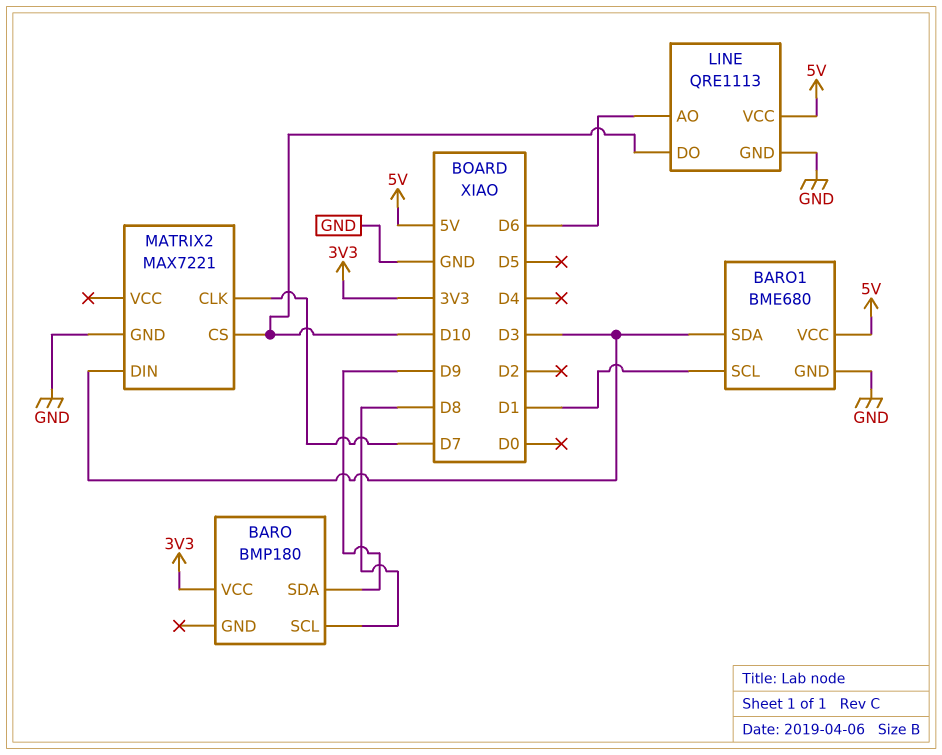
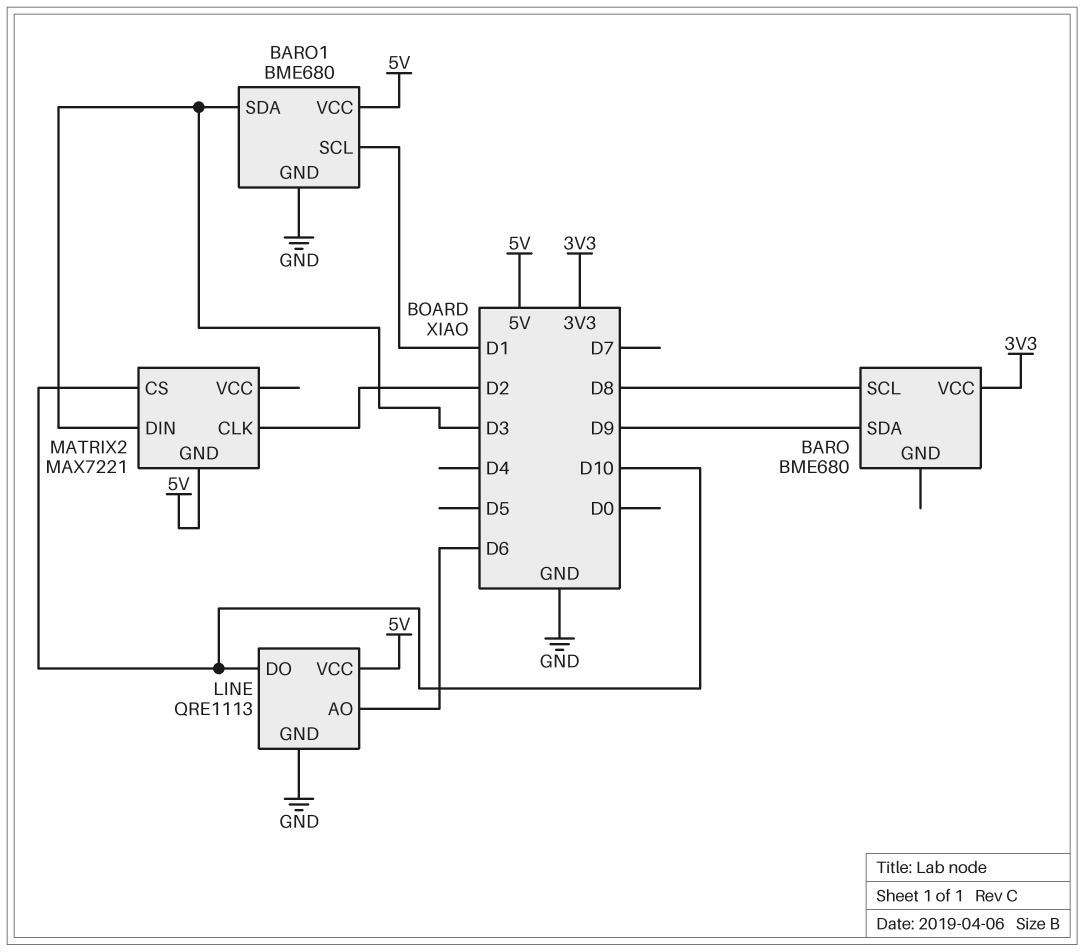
BARO: BMP180 -> BME680
MATRIX2 pin CLK: D7 -> D2
MATRIX2 pin GND: GND -> 5V

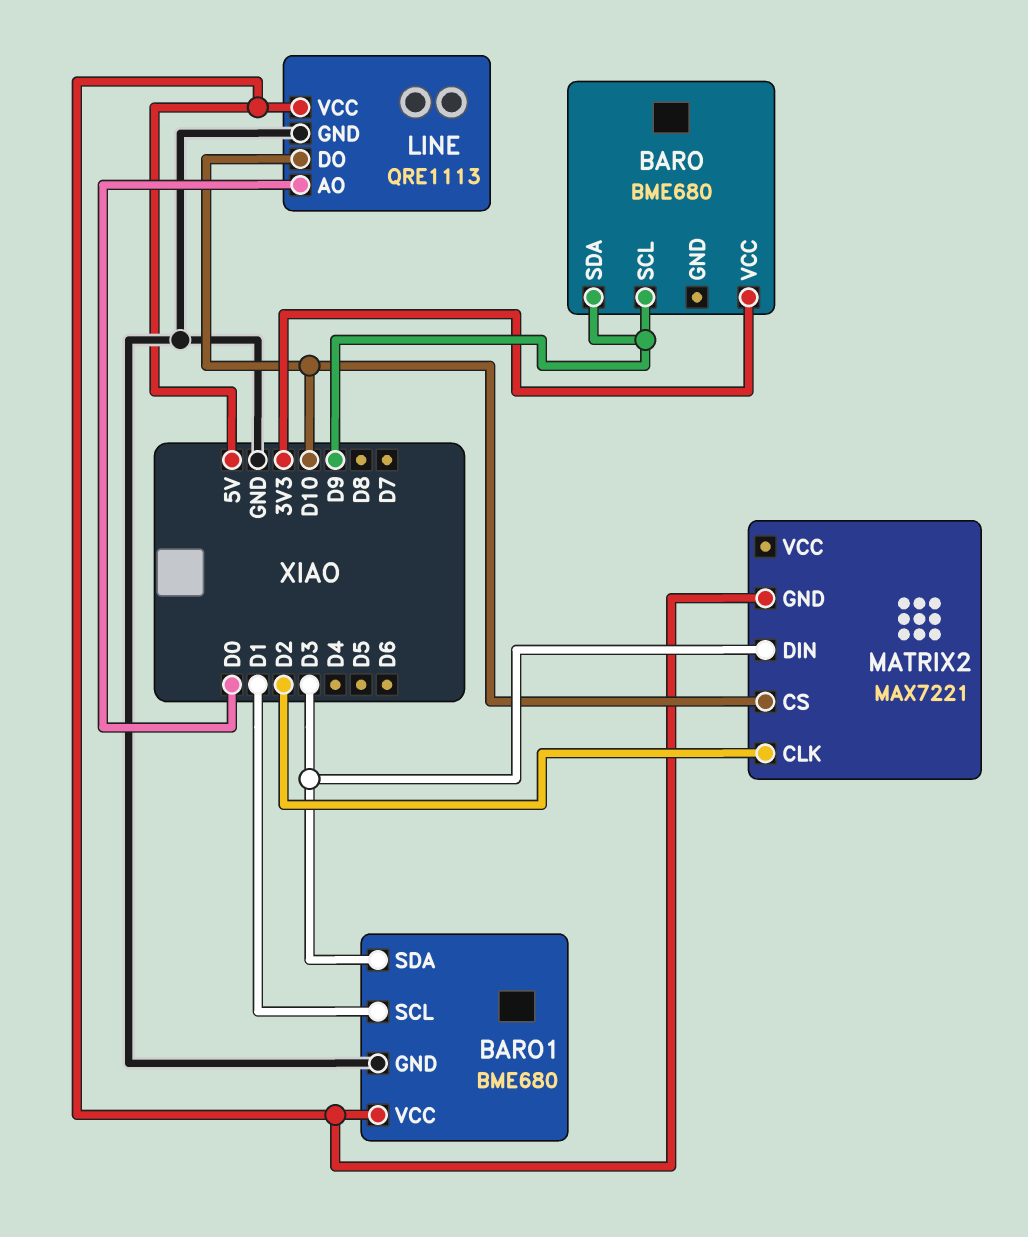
BARO pin SCL: D8 -> D9
LINE pin AO: D6 -> D0

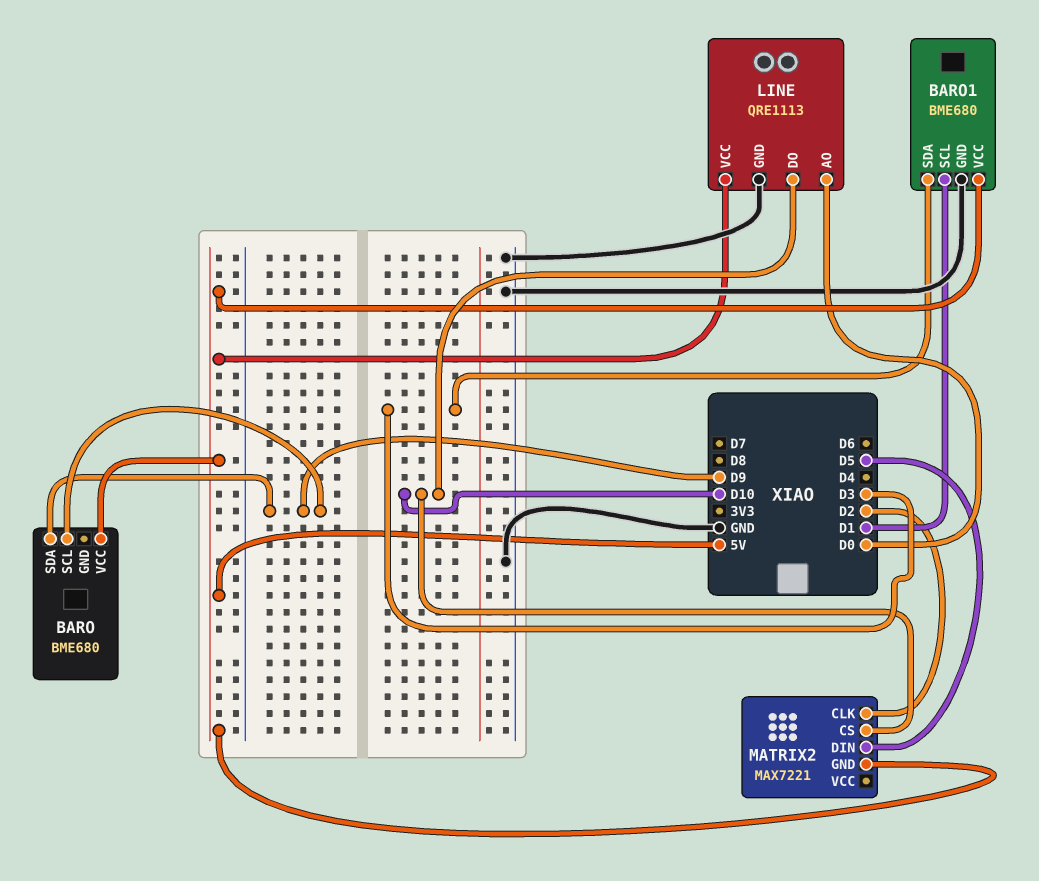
BARO pin VCC: 3V3 -> 5V
MATRIX2 pin DIN: D3 -> D5

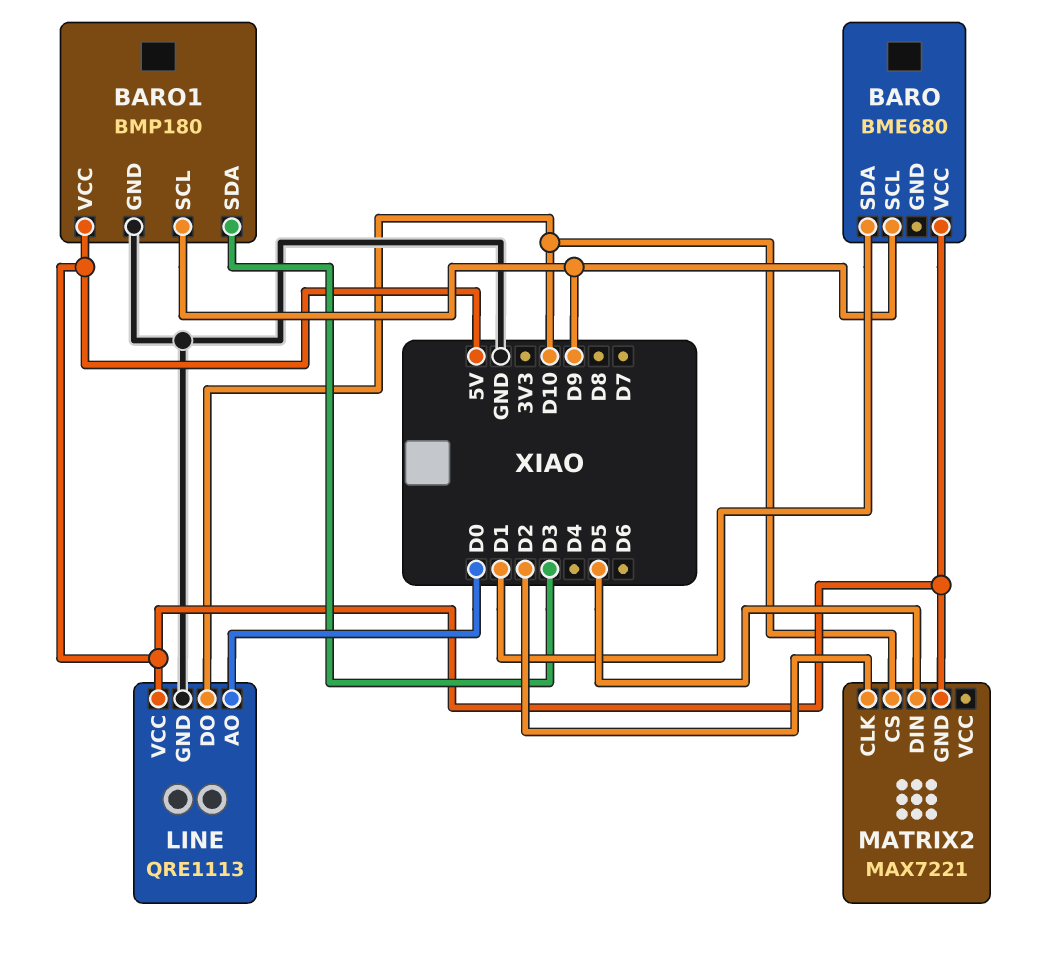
BARO pin SDA: D9 -> D1
BARO1: BME680 -> BMP180
BARO1 pin SCL: D1 -> D9

